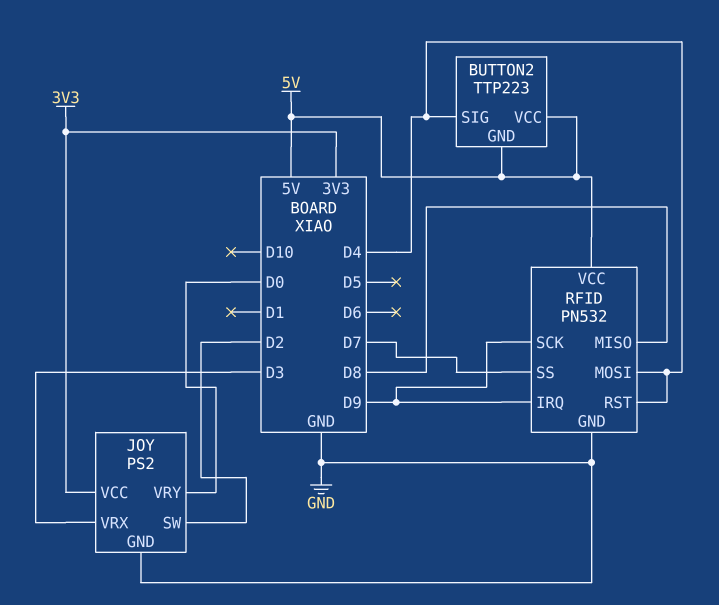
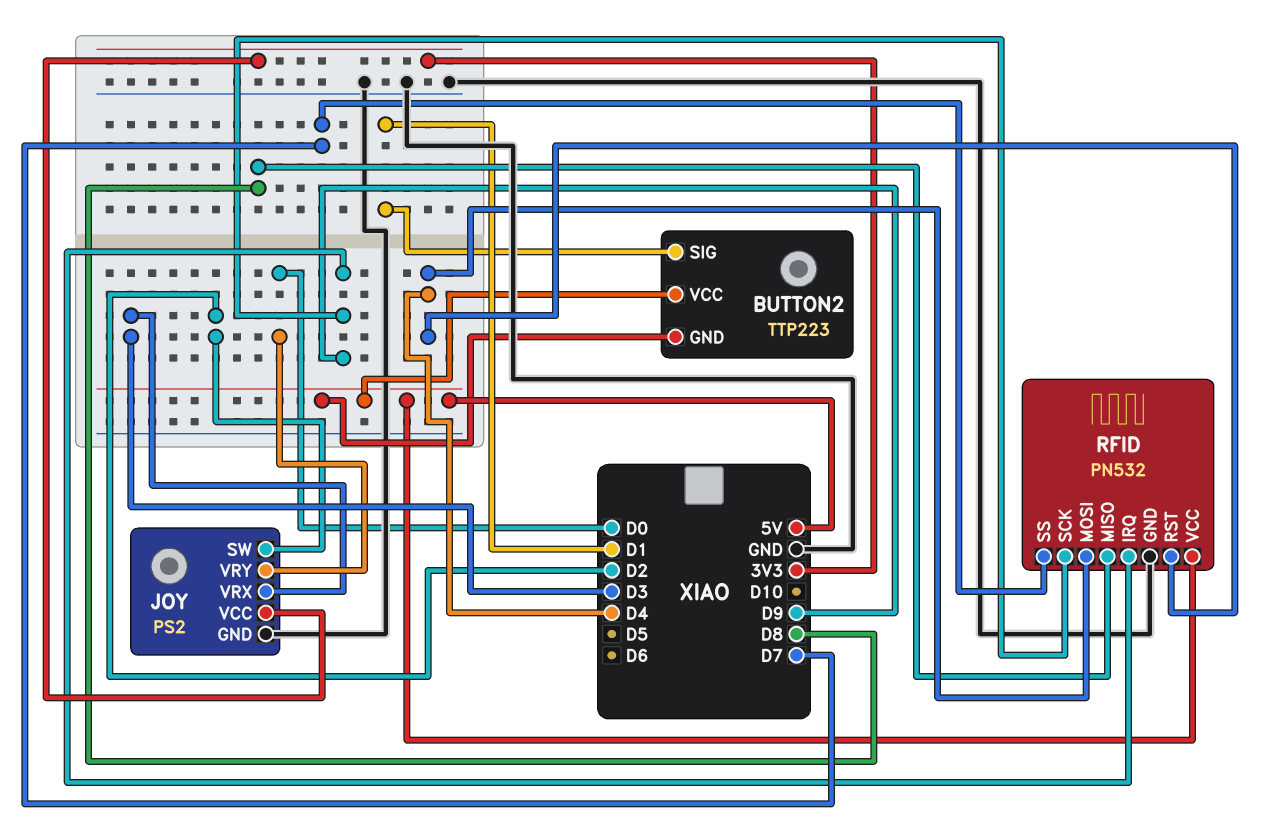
BUTTON2 pin SIG: D4 -> D1

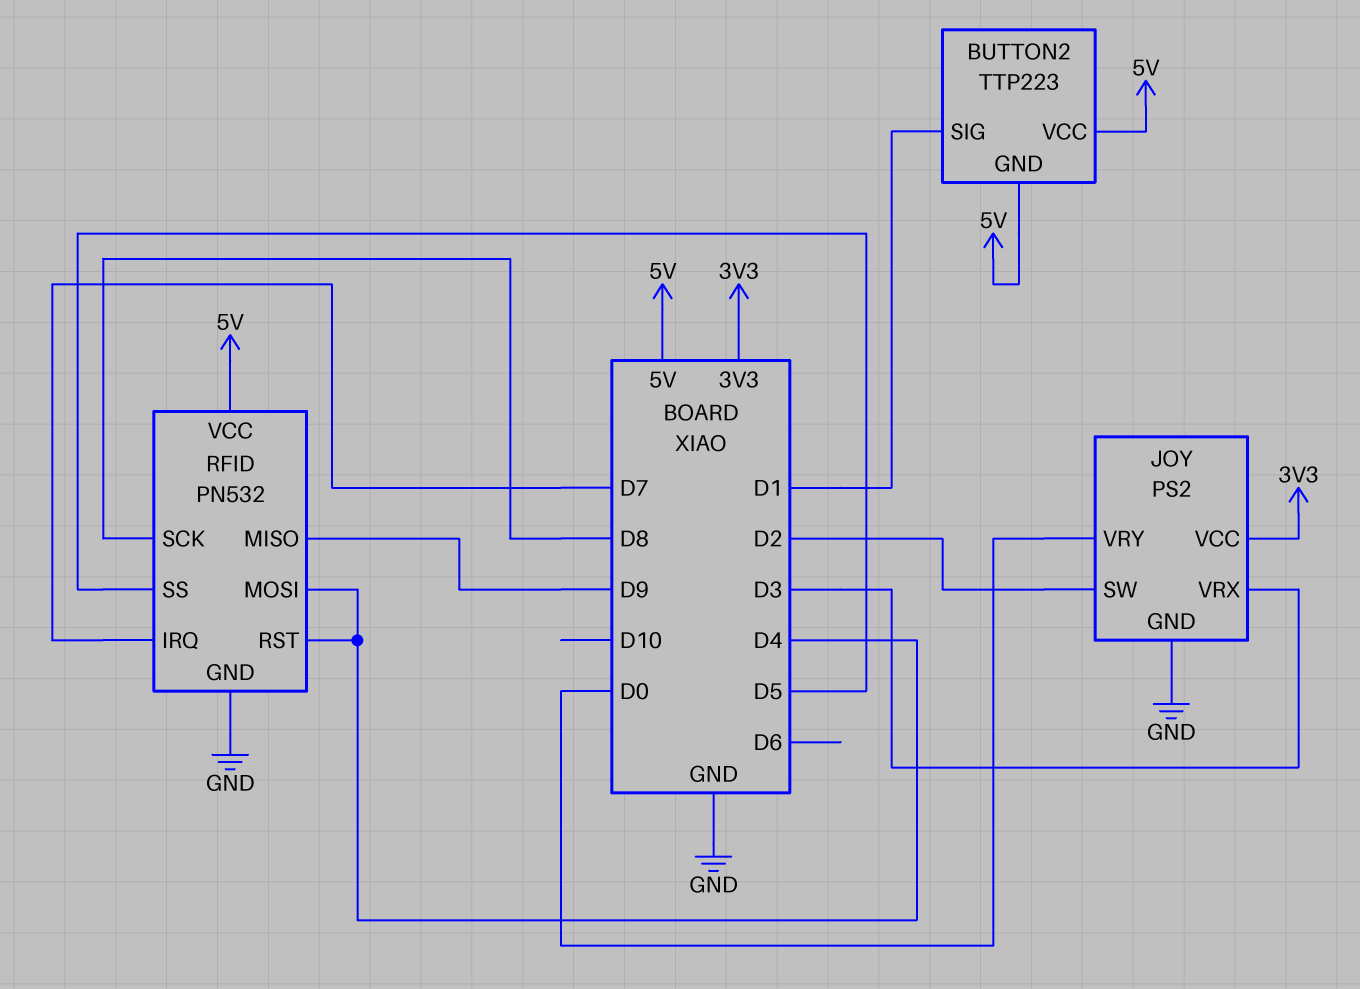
RFID pin IRQ: D9 -> D7
RFID pin MISO: D8 -> D9
RFID pin SCK: D9 -> D8
RFID pin SS: D7 -> D5

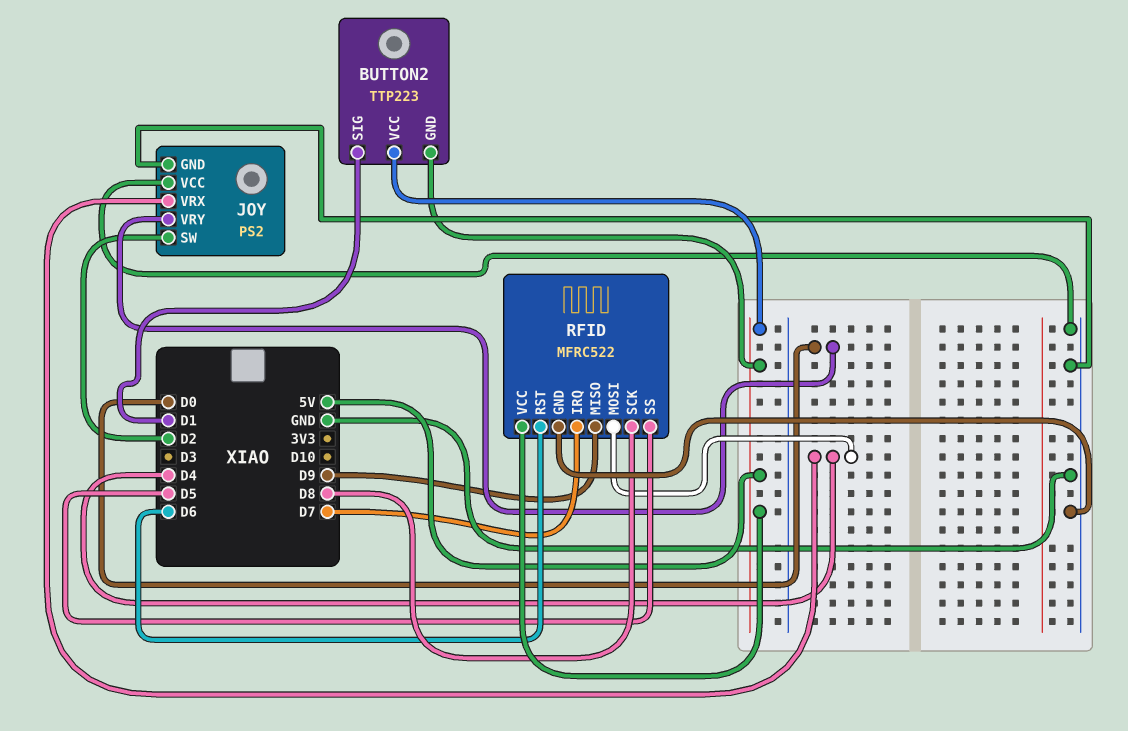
JOY pin VCC: 3V3 -> GND
JOY pin VRX: D3 -> D4
RFID: PN532 -> MFRC522
RFID pin RST: D4 -> D6

